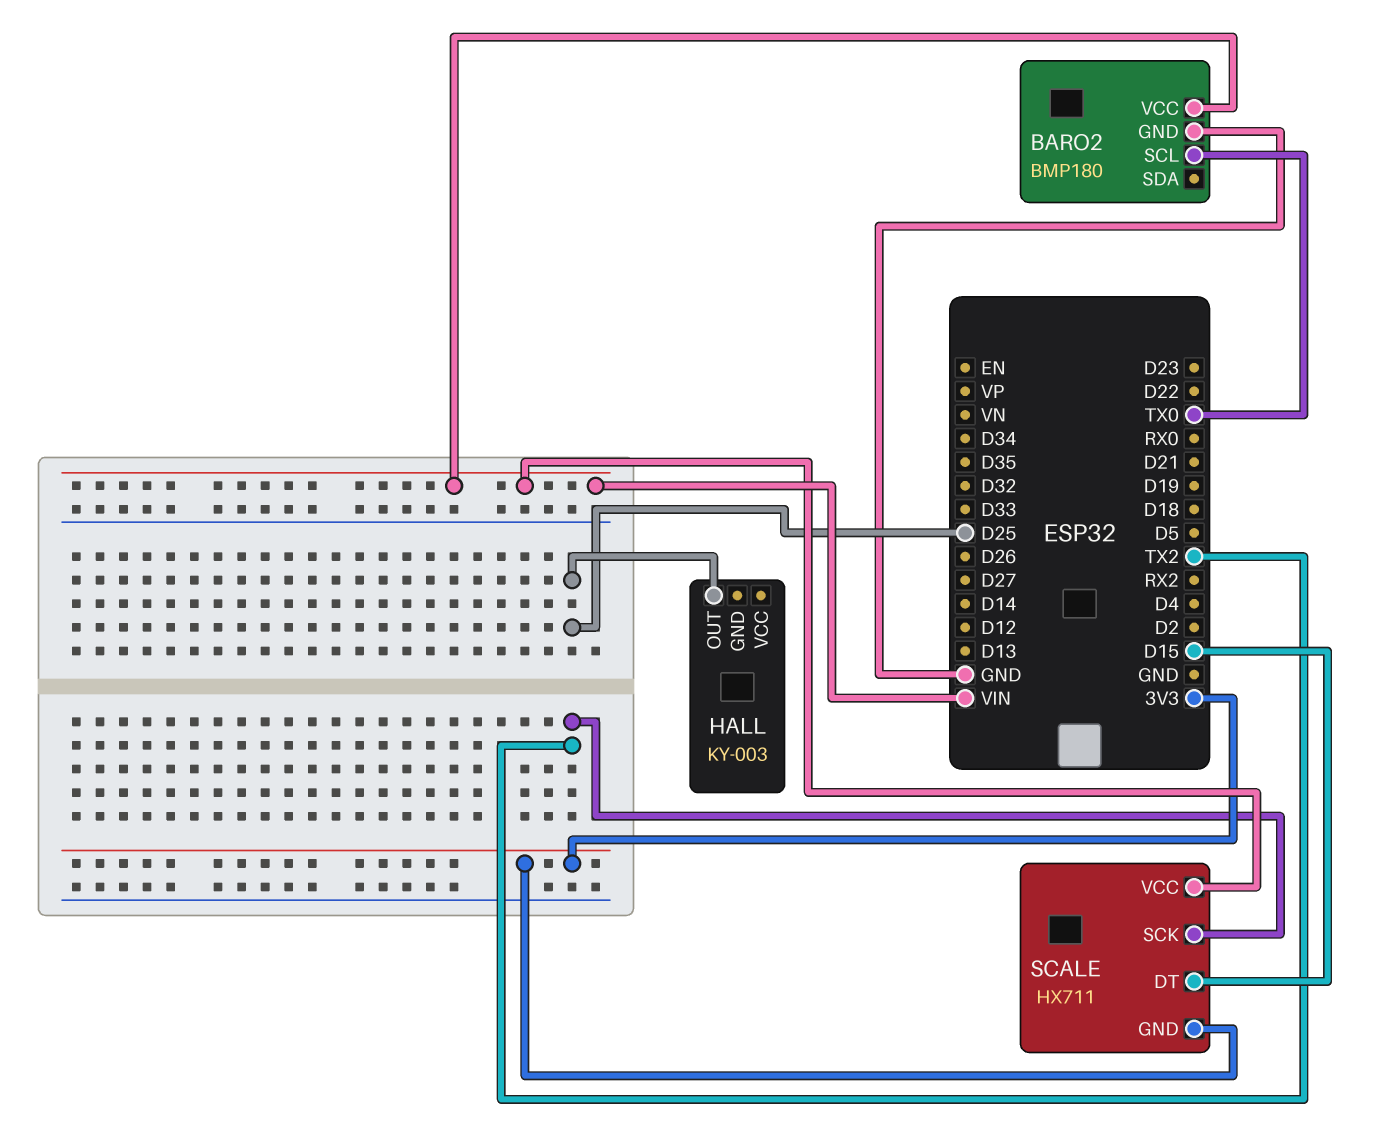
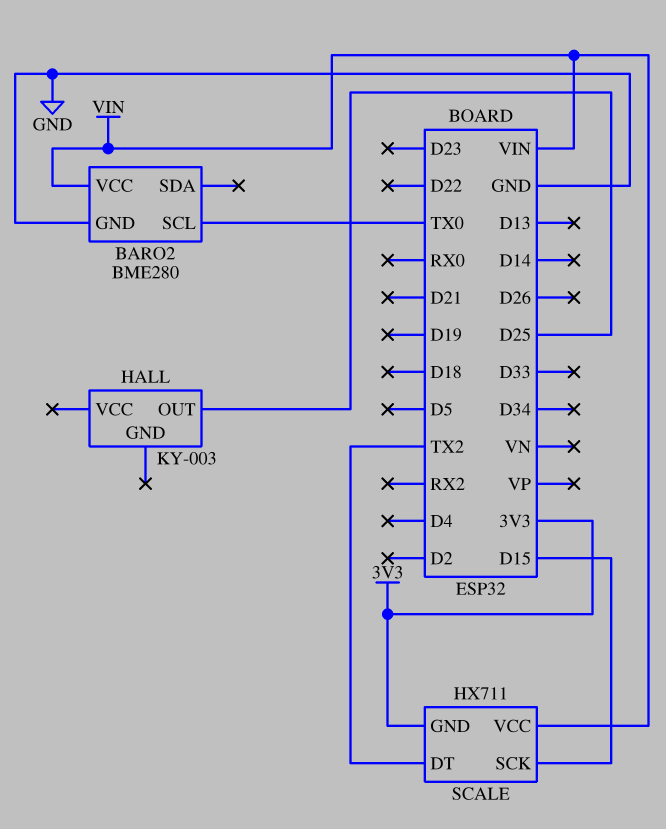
BARO2: BMP180 -> BME280
SCALE pin DT: D15 -> TX2
SCALE pin SCK: TX2 -> D15

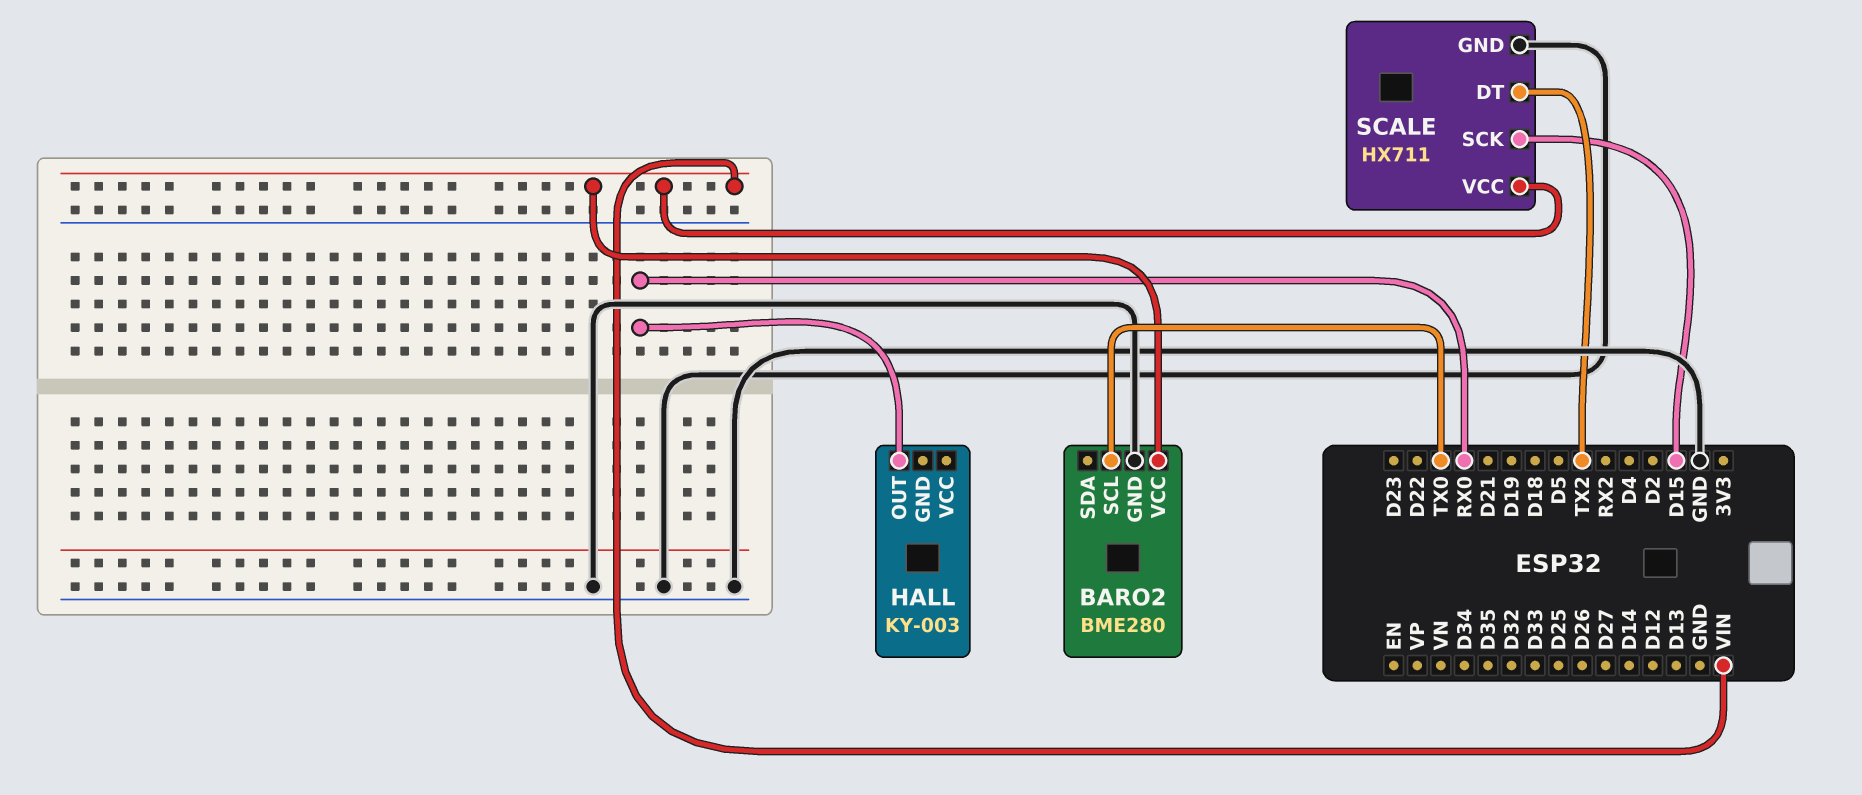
HALL pin OUT: D25 -> RX0
SCALE pin GND: 3V3 -> GND

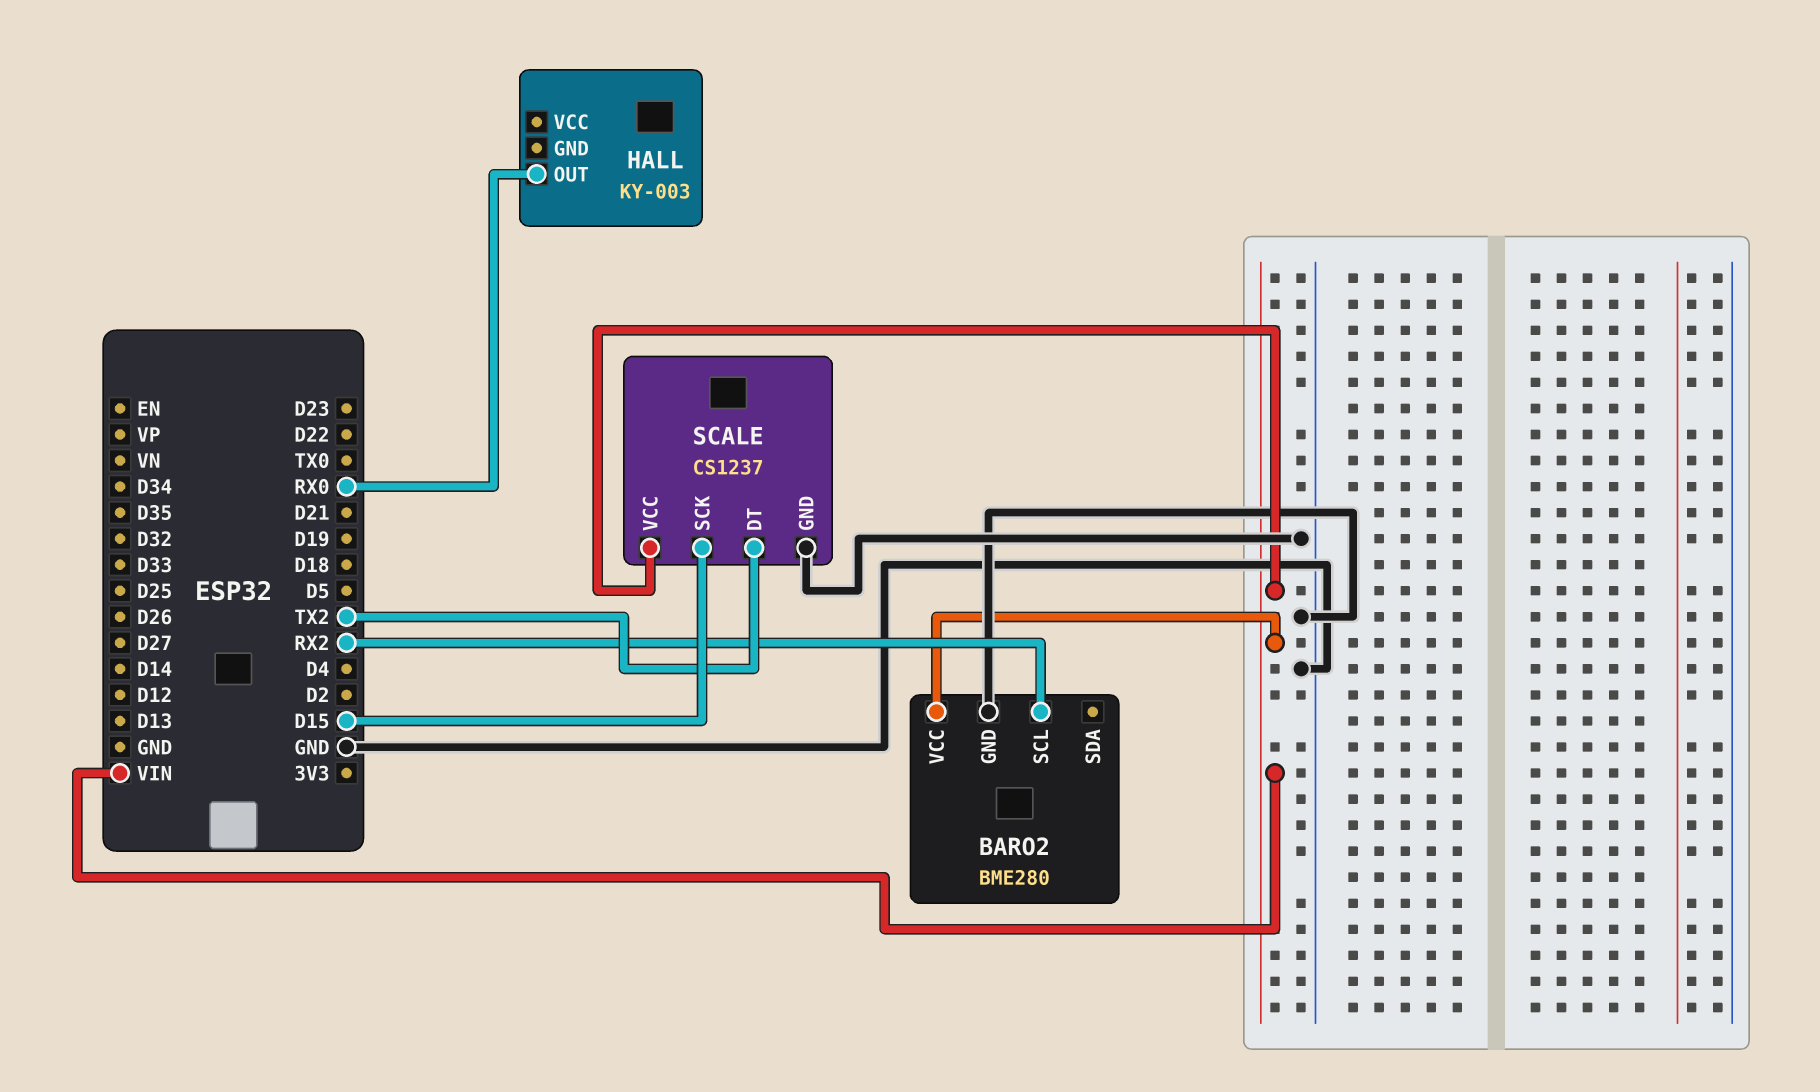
BARO2 pin SCL: TX0 -> RX2
SCALE: HX711 -> CS1237

